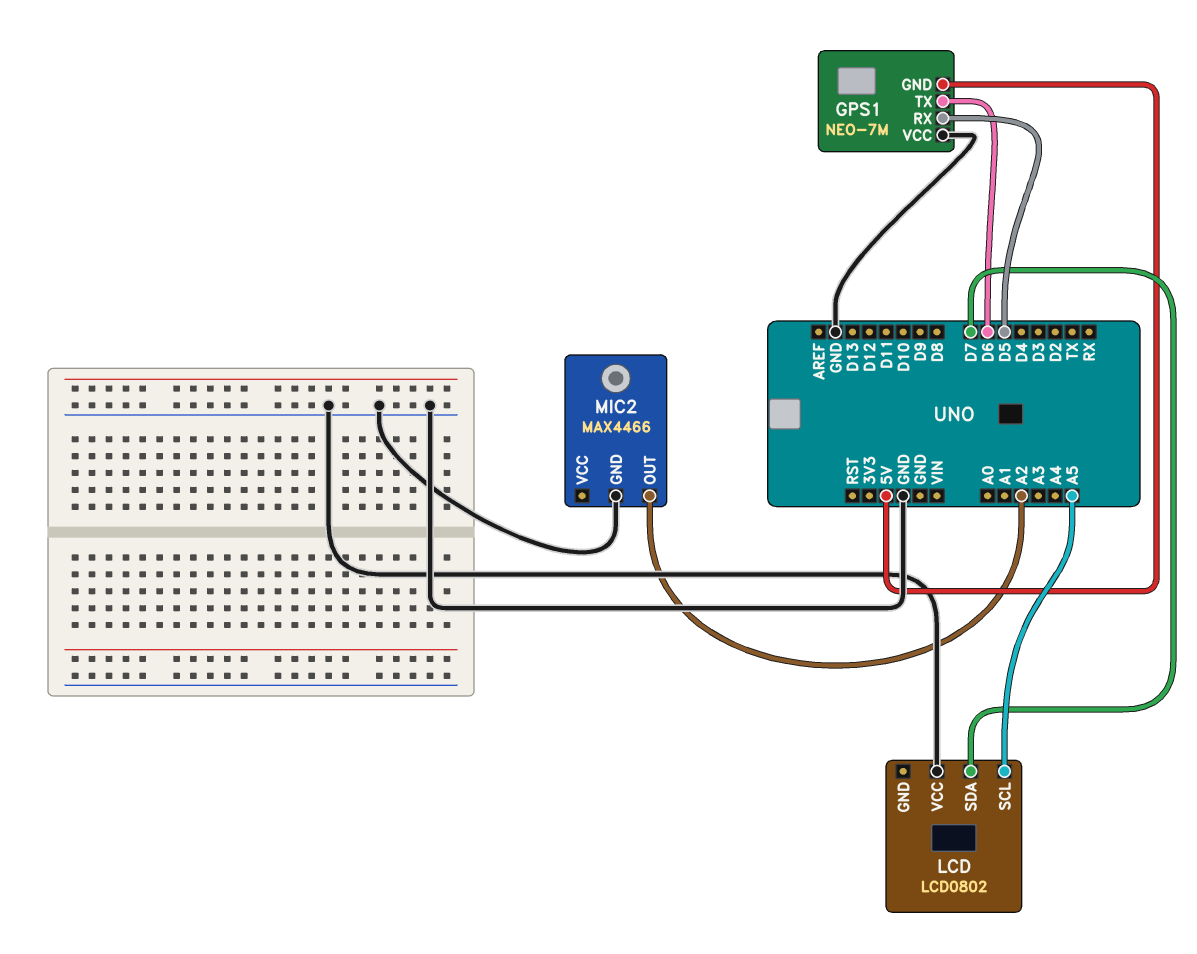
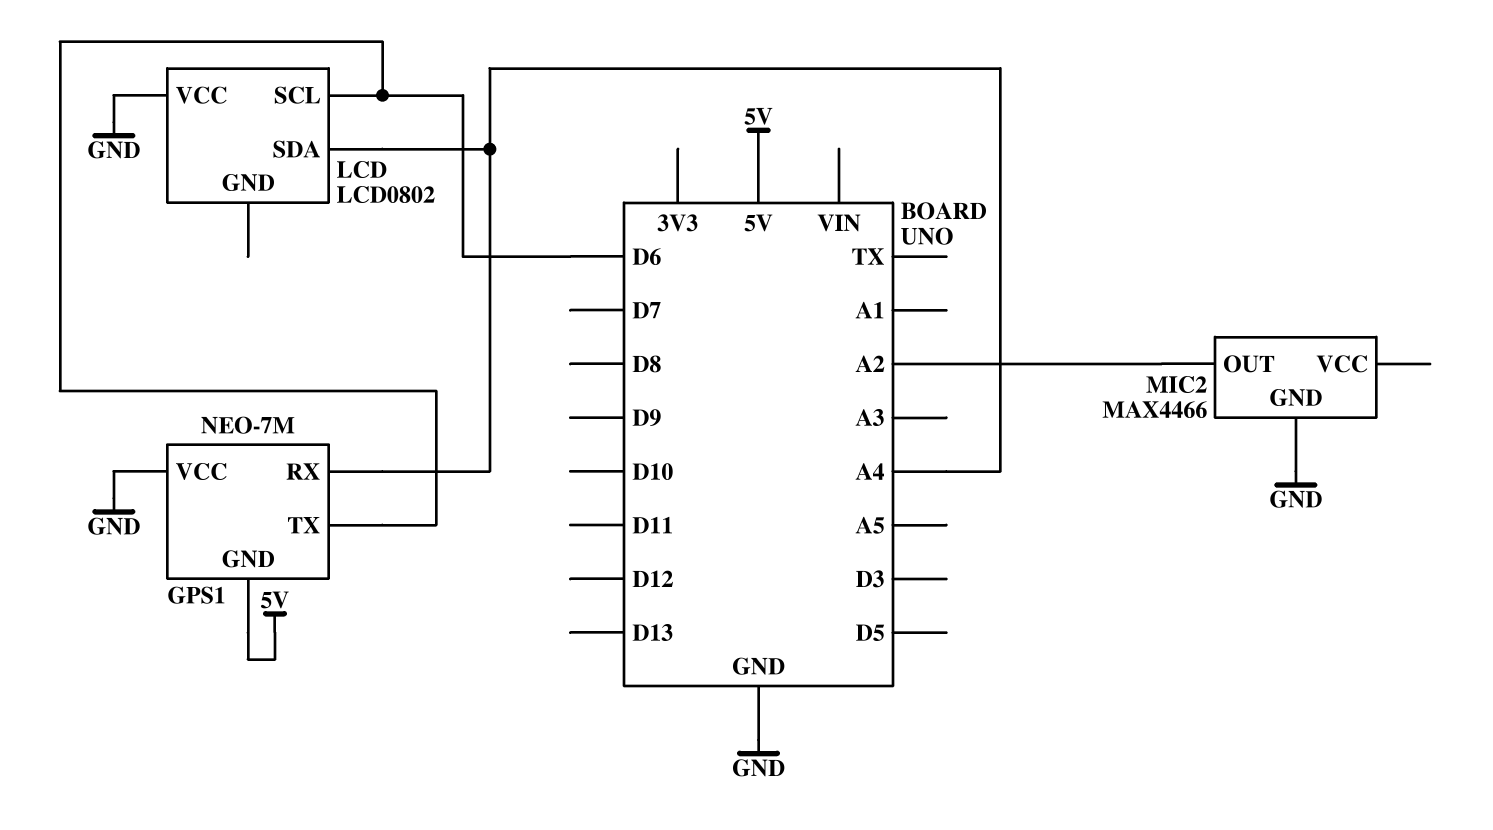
GPS1 pin RX: D5 -> A4
LCD pin SCL: A5 -> D6
LCD pin SDA: D7 -> A4

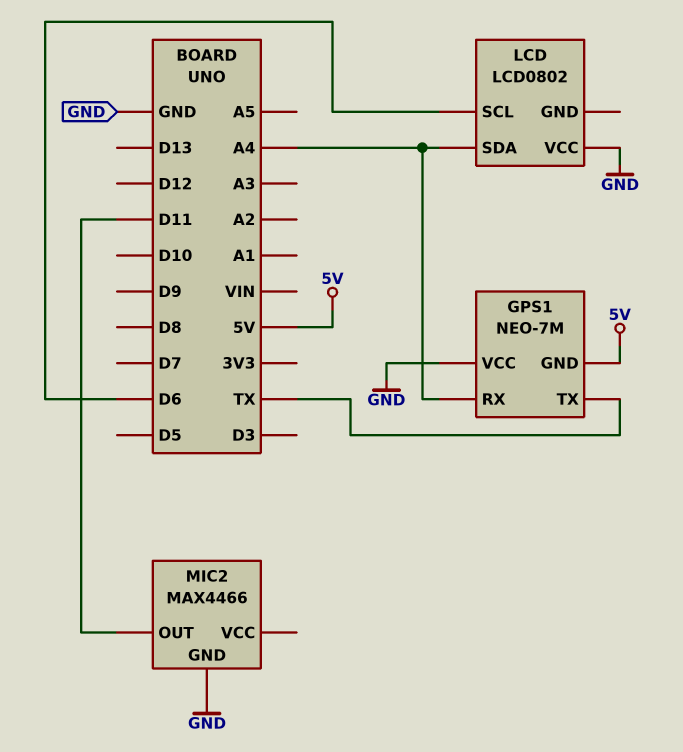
GPS1 pin TX: D6 -> TX
MIC2 pin OUT: A2 -> D11

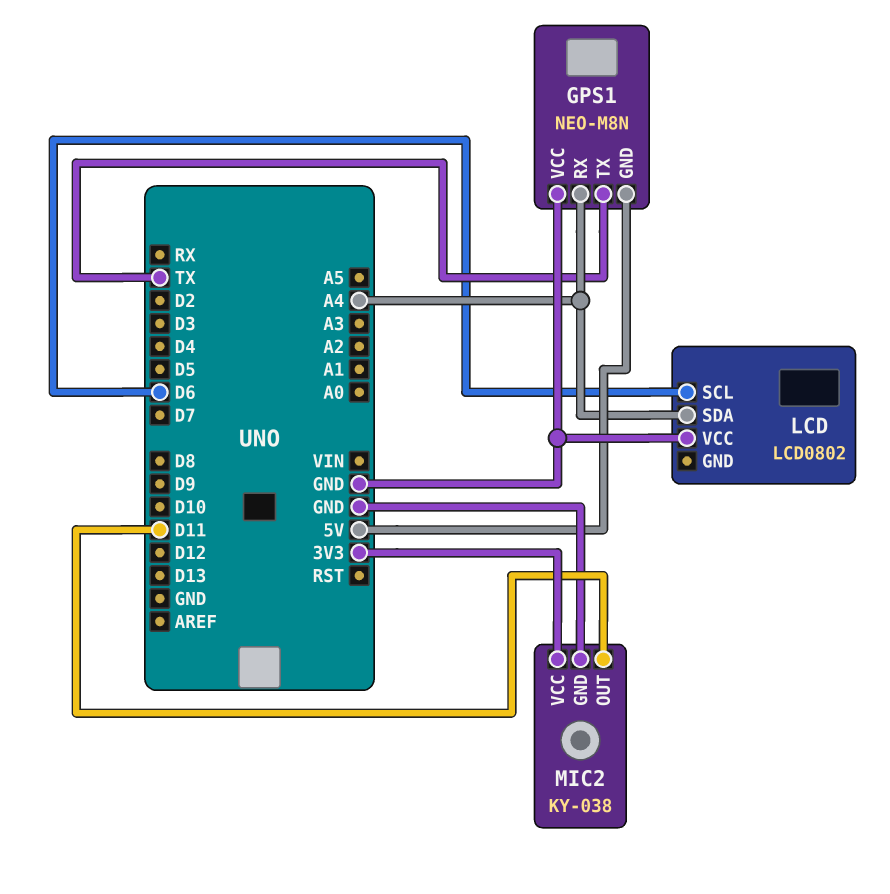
GPS1: NEO-7M -> NEO-M8N
MIC2: MAX4466 -> KY-038
MIC2 pin VCC: none -> 3V3

